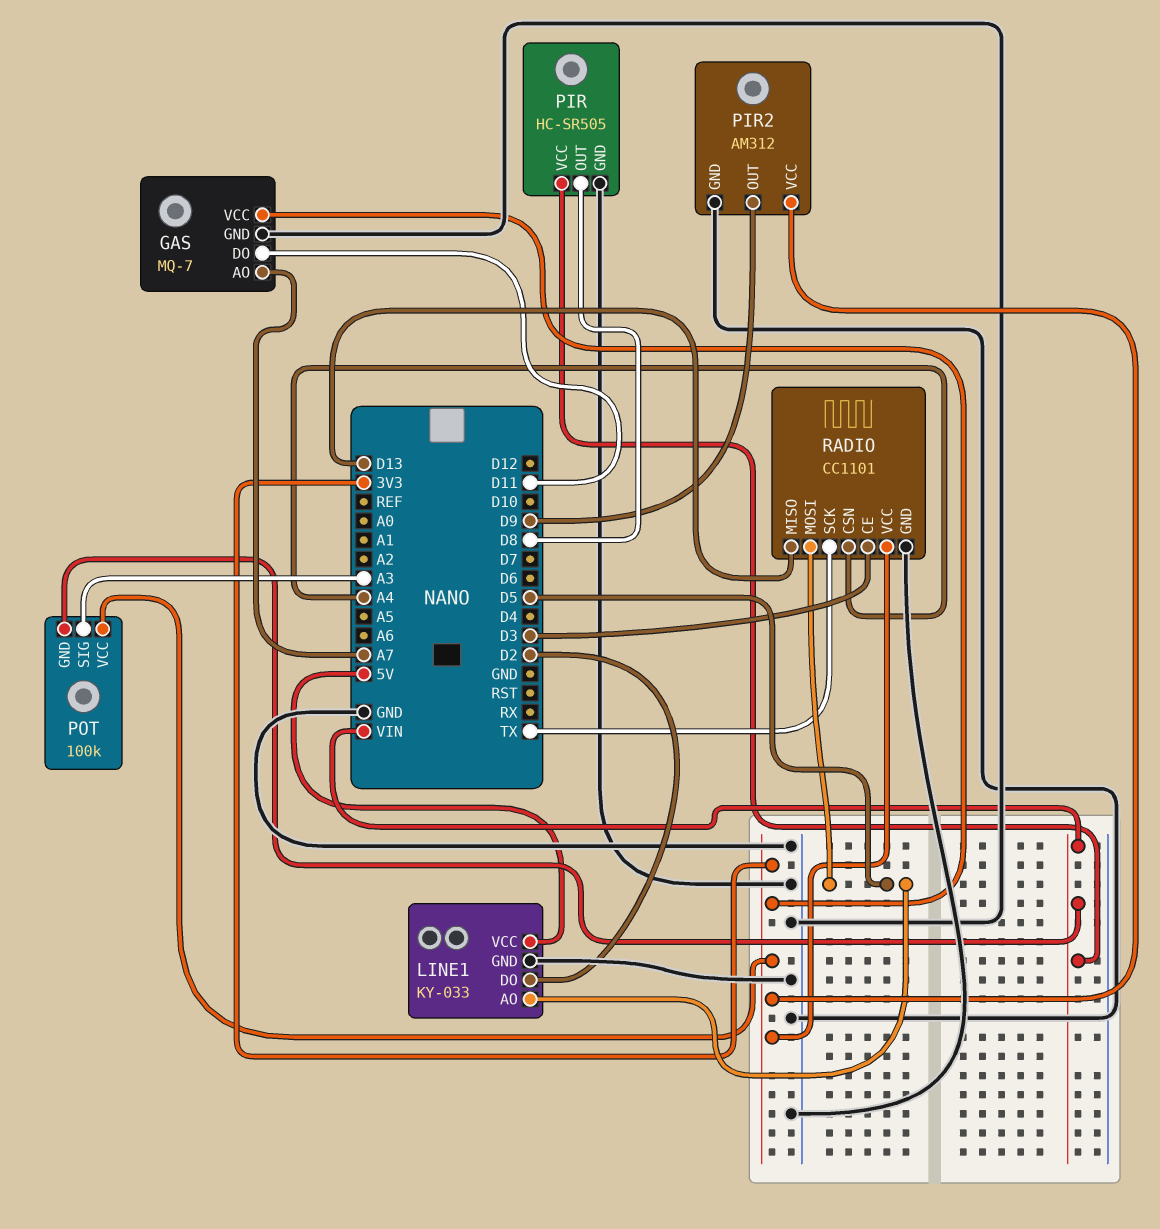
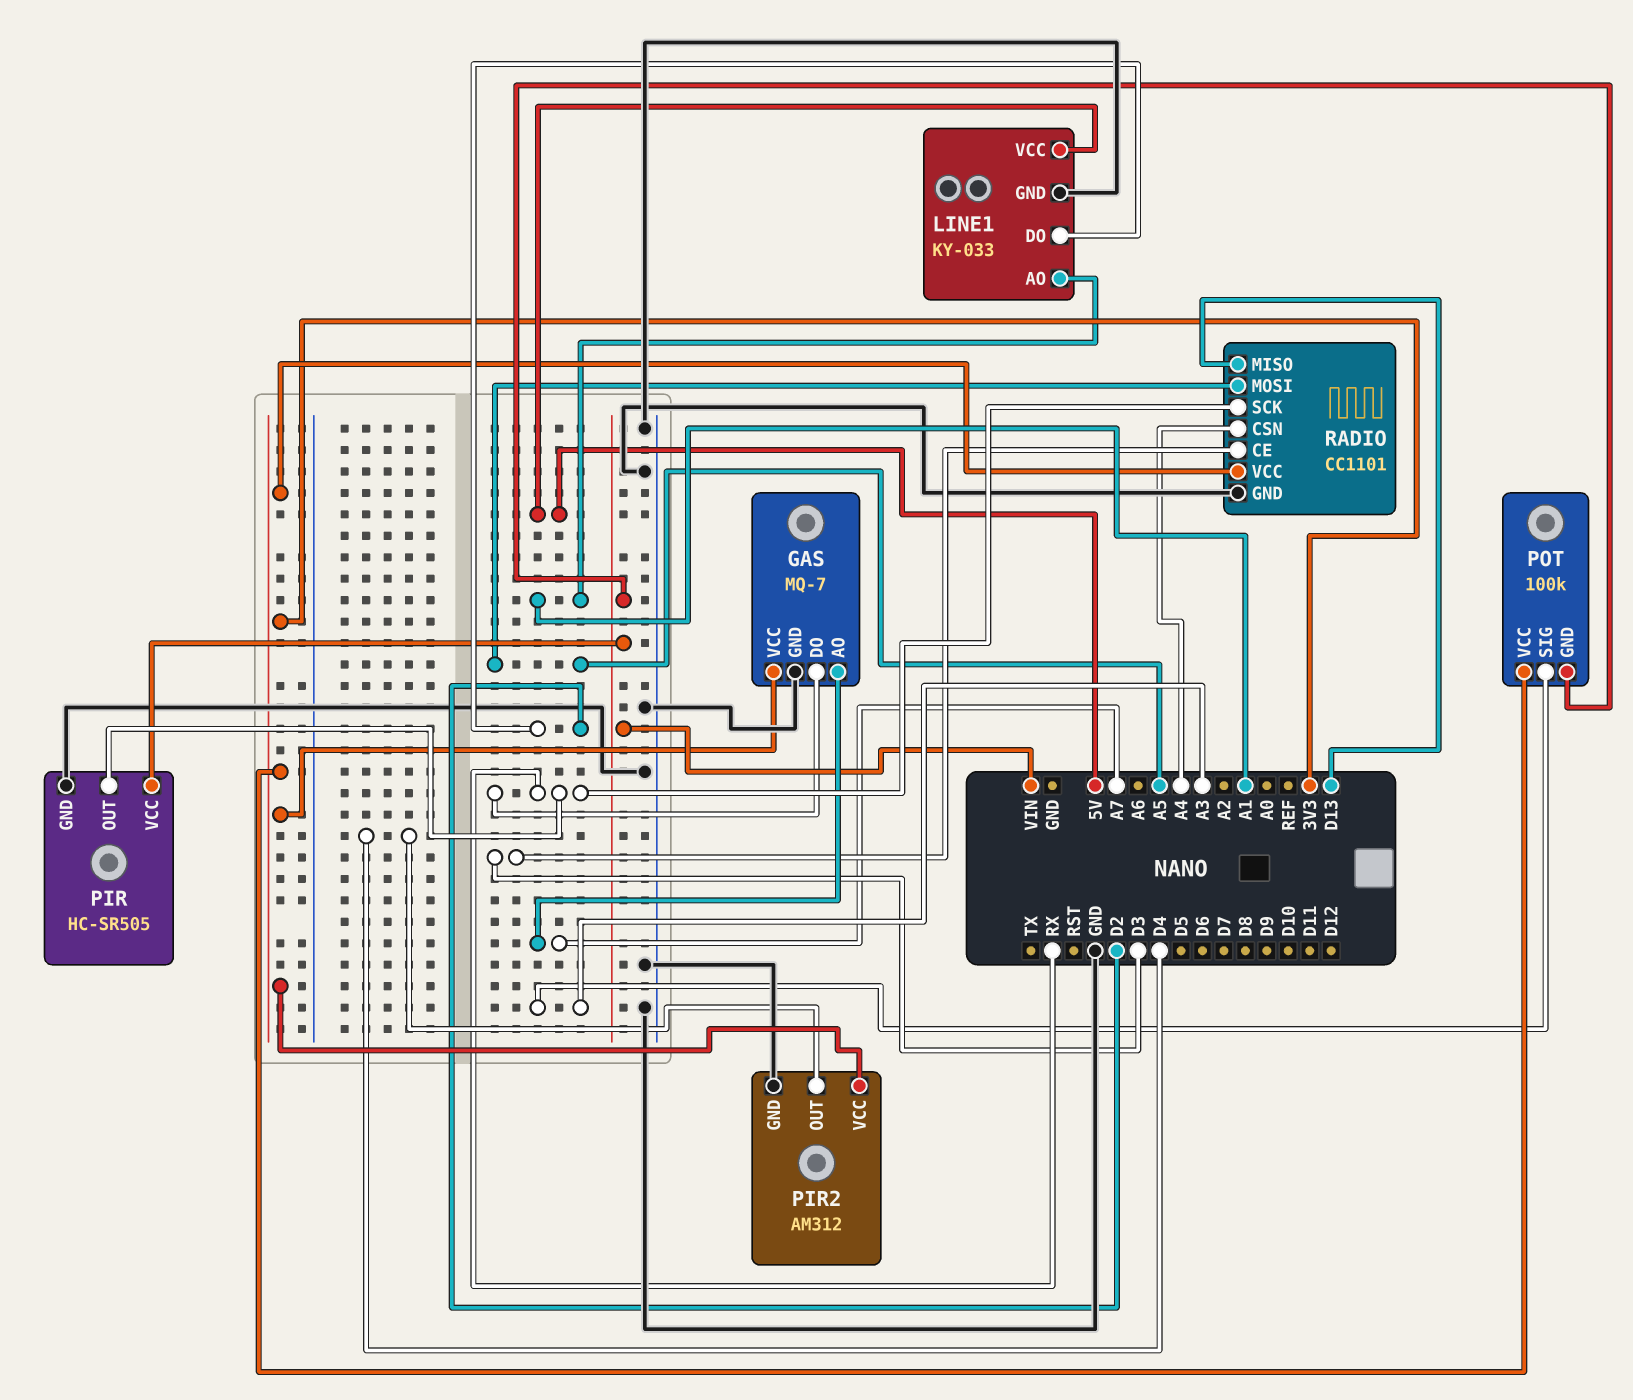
GAS pin DO: D11 -> RX
LINE1 pin AO: D5 -> A1
PIR pin OUT: D8 -> RX
PIR2 pin OUT: D9 -> D4
RADIO pin MOSI: D5 -> A5
RADIO pin SCK: TX -> RX

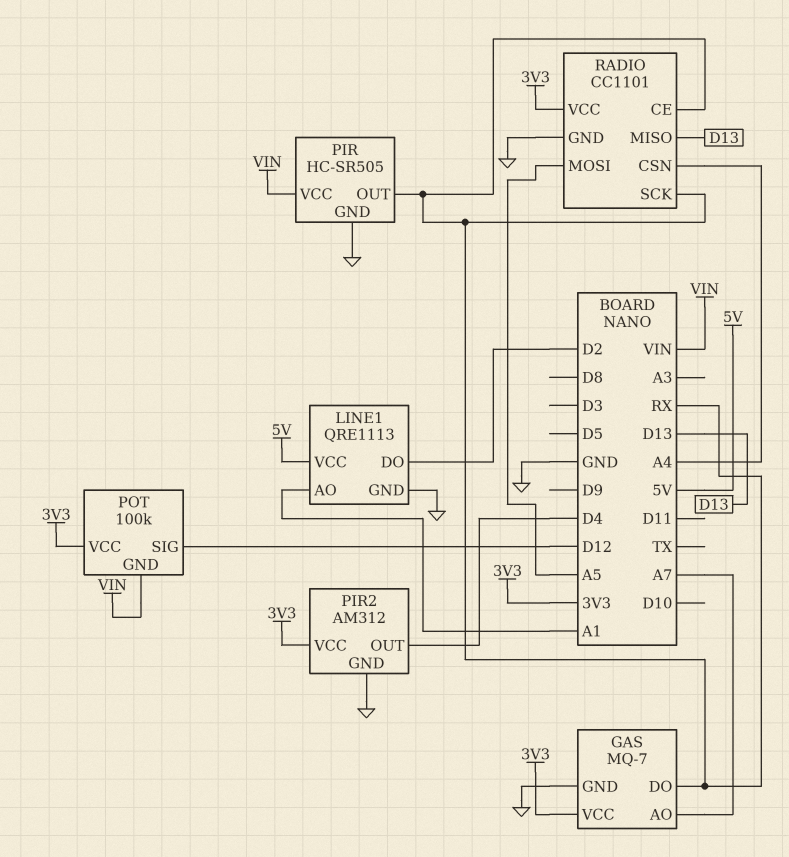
LINE1: KY-033 -> QRE1113
POT pin SIG: A3 -> D12
RADIO pin CE: D3 -> RX

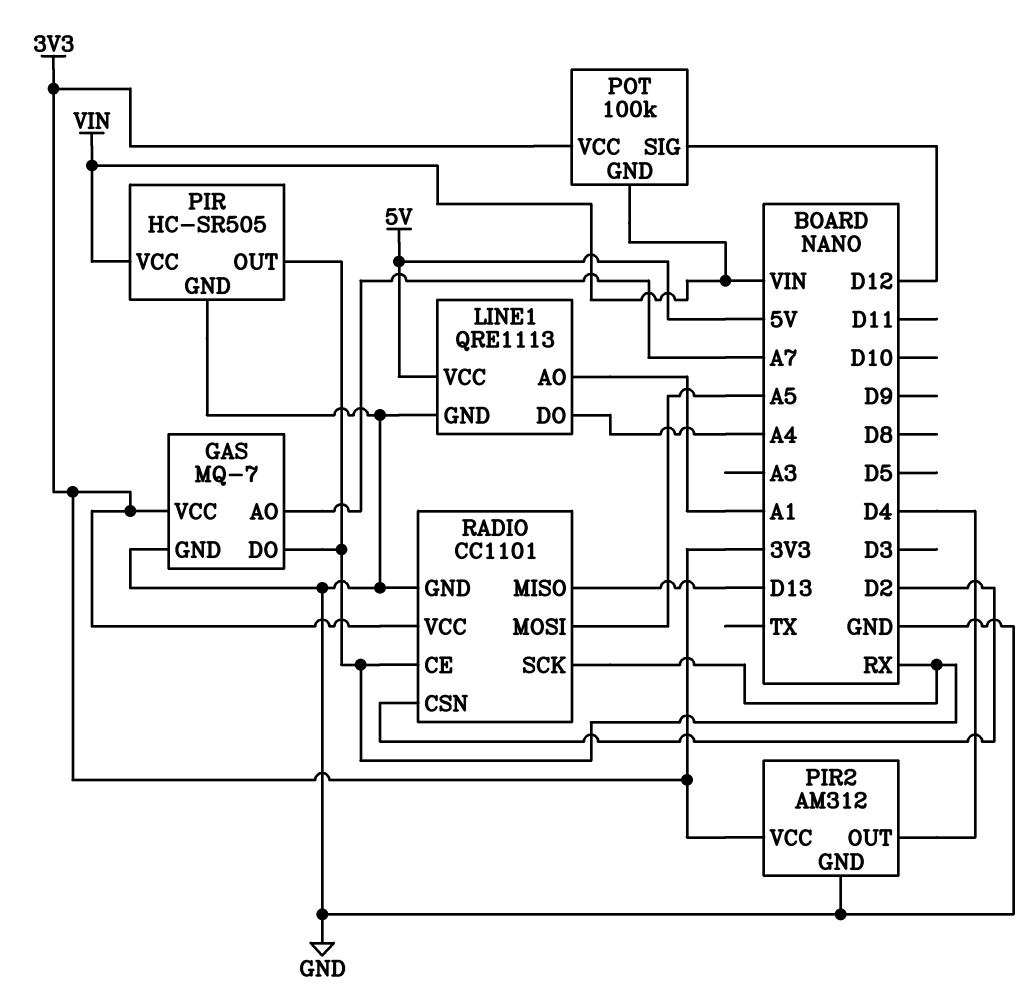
LINE1 pin DO: D2 -> A4
RADIO pin CSN: A4 -> D2

